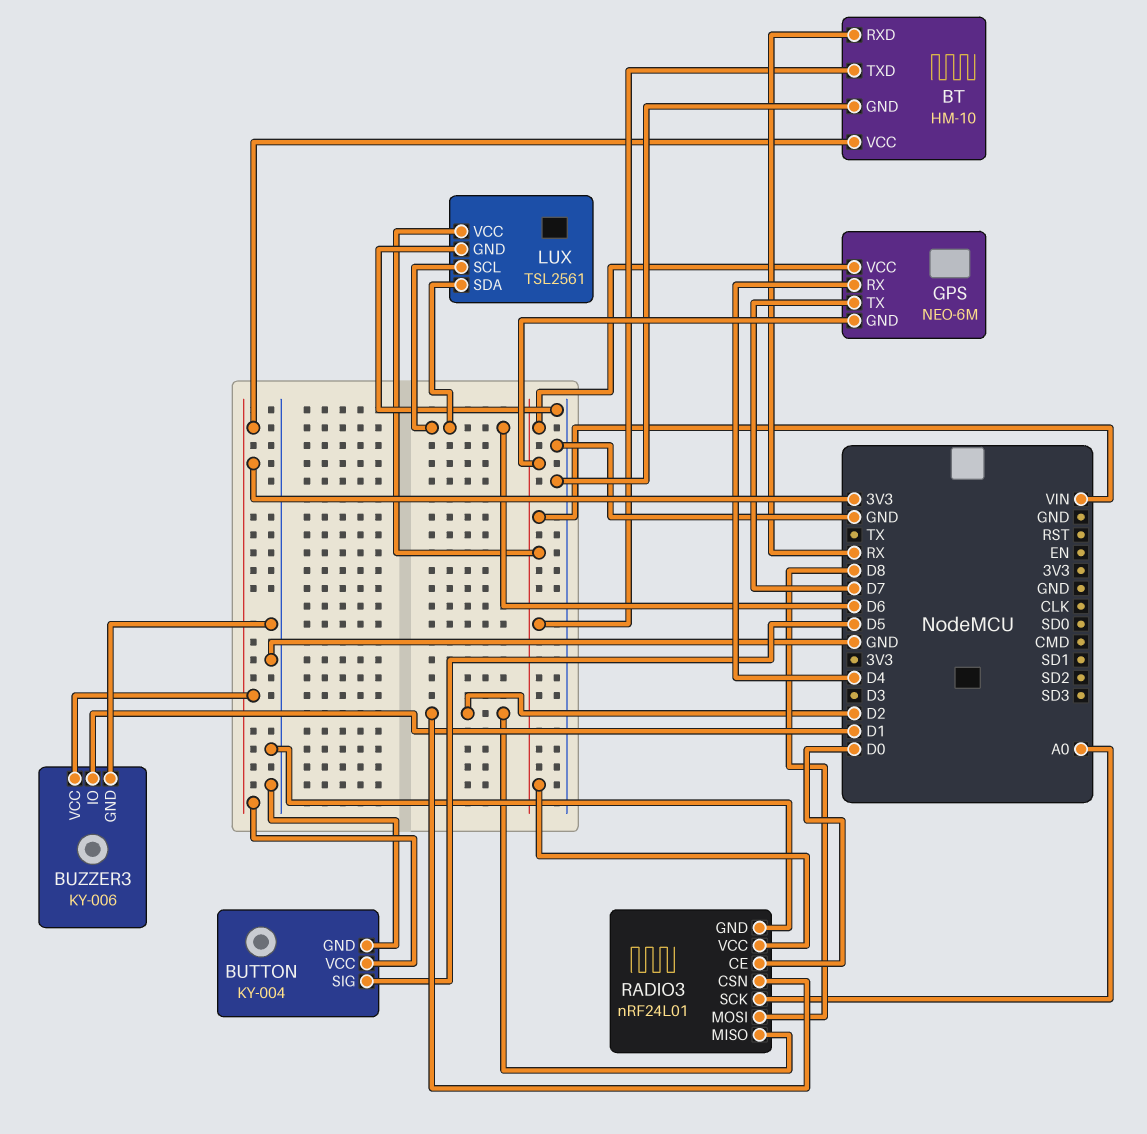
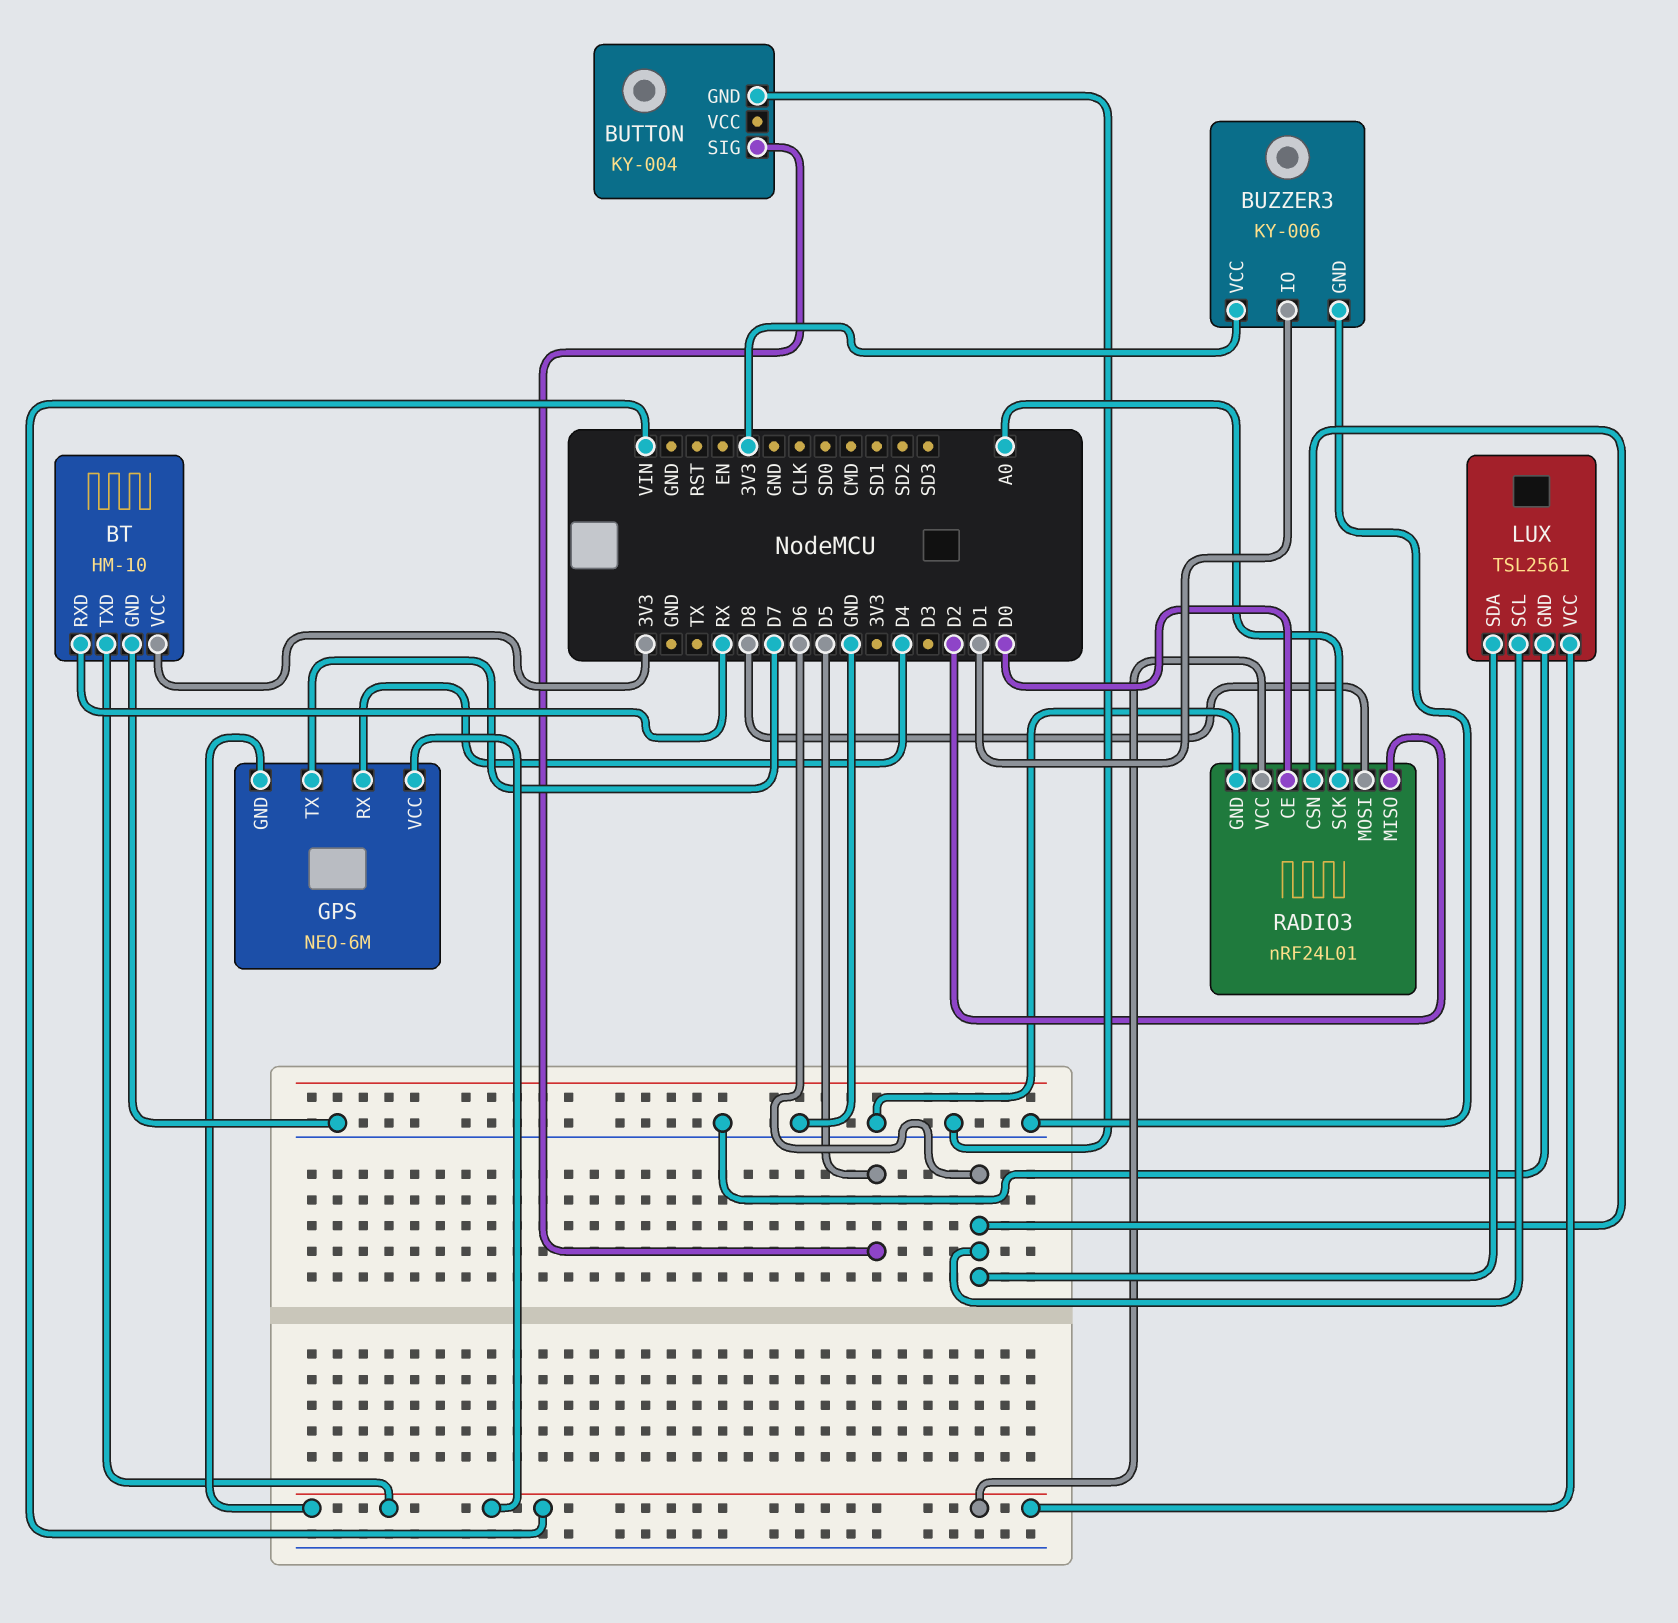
BUTTON pin VCC: 3V3 -> none
RADIO3 pin CSN: D2 -> D6

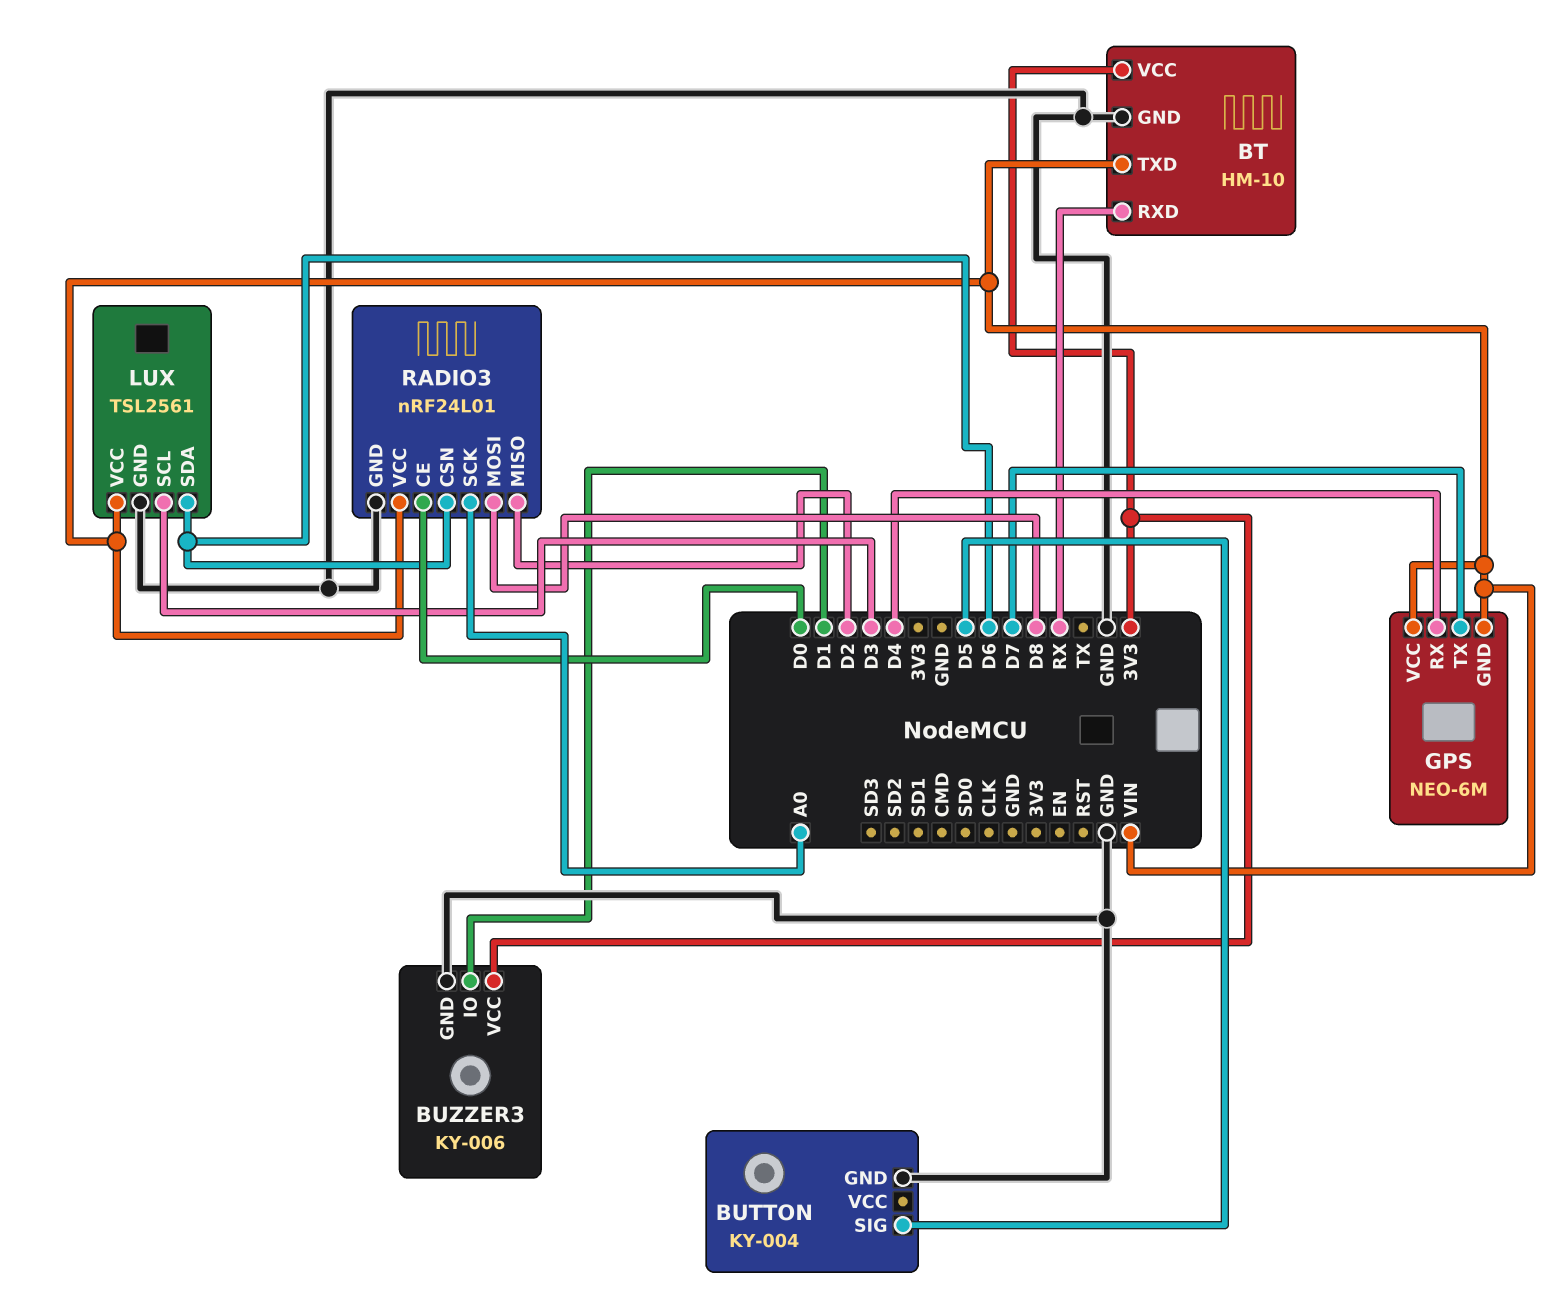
LUX pin SCL: D6 -> D3

